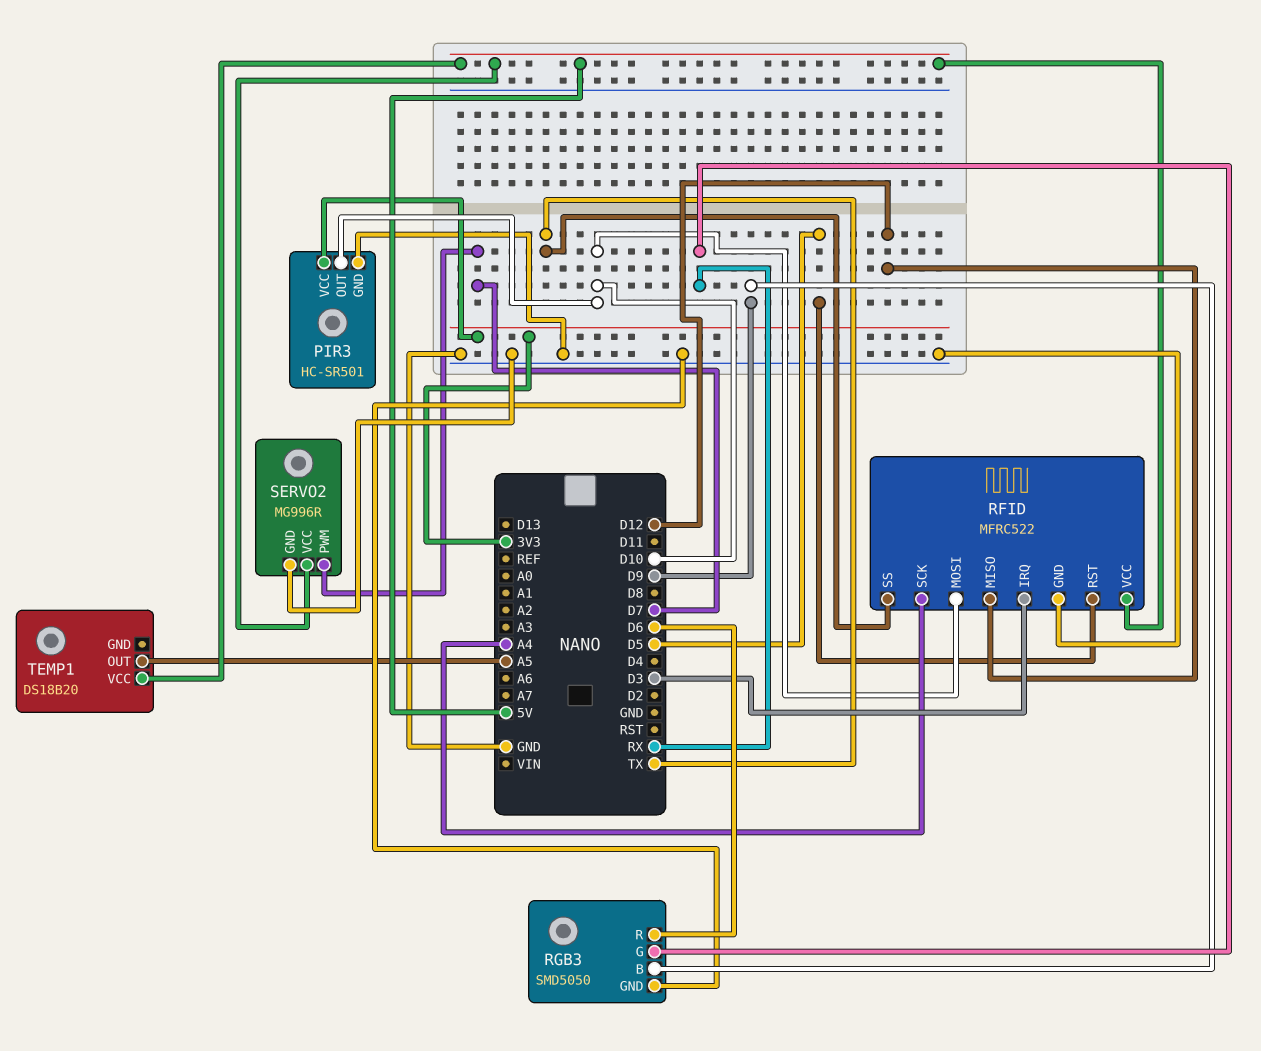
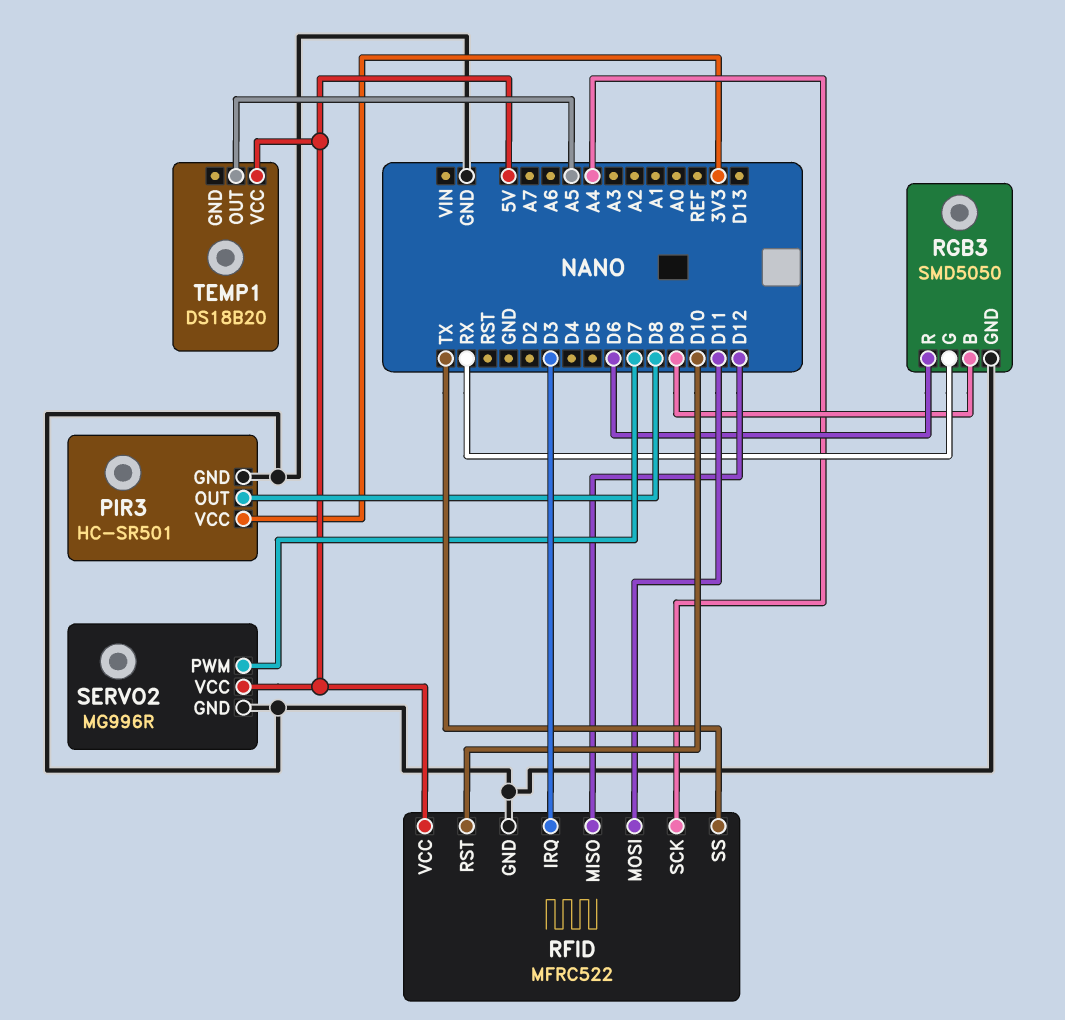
PIR3 pin OUT: D10 -> D8
RFID pin MOSI: D10 -> D11
RFID pin RST: D5 -> D10

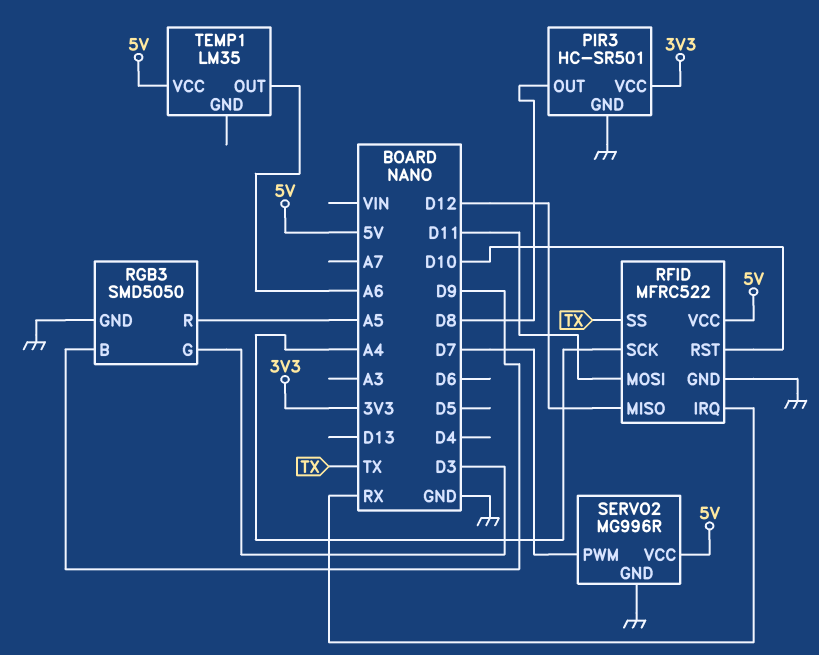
RFID pin IRQ: D3 -> RX
RGB3 pin G: RX -> D3
RGB3 pin R: D6 -> A5
TEMP1: DS18B20 -> LM35
TEMP1 pin OUT: A5 -> A6

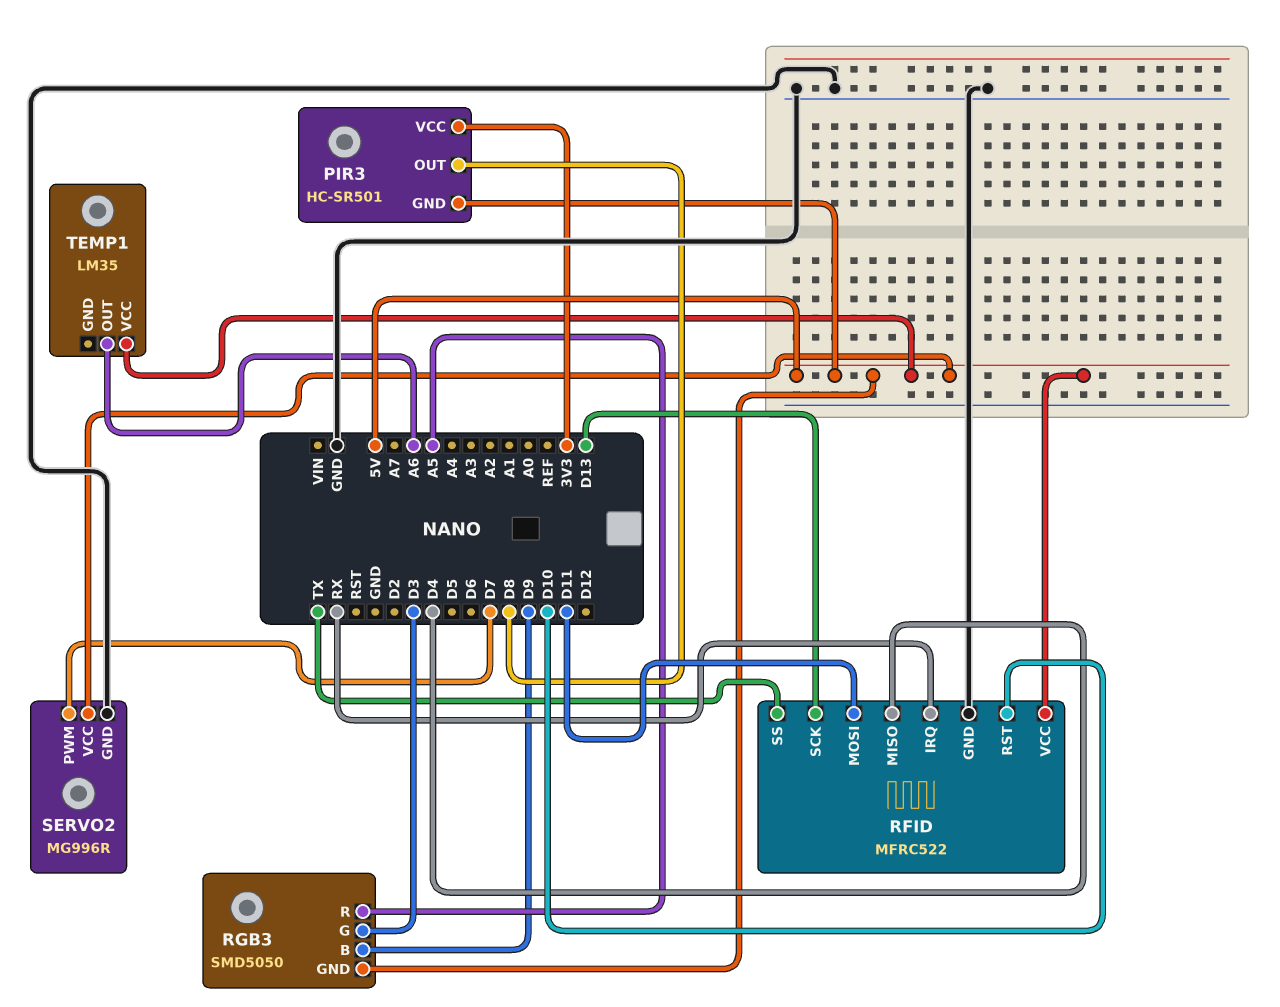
PIR3 pin GND: GND -> 5V
RFID pin MISO: D12 -> D4
RFID pin SCK: A4 -> D13
RGB3 pin GND: GND -> 5V

